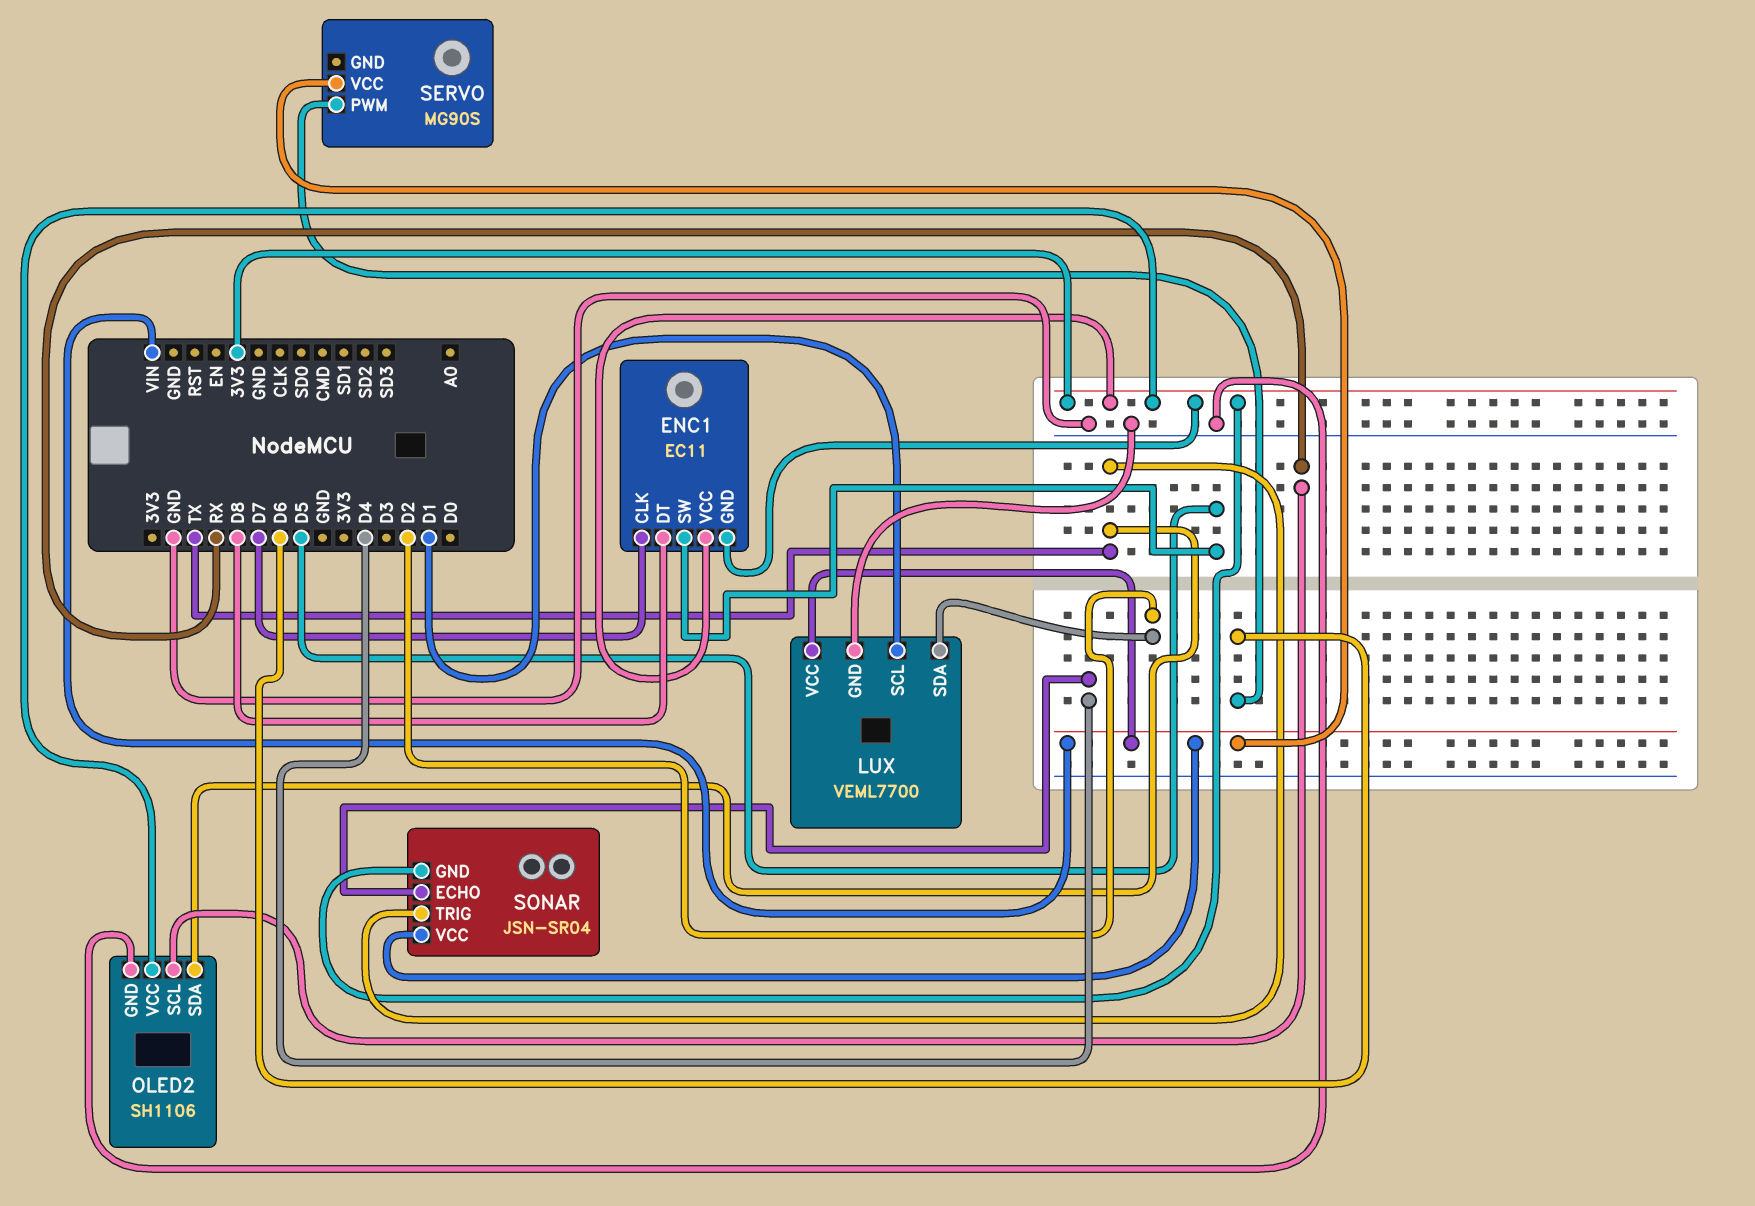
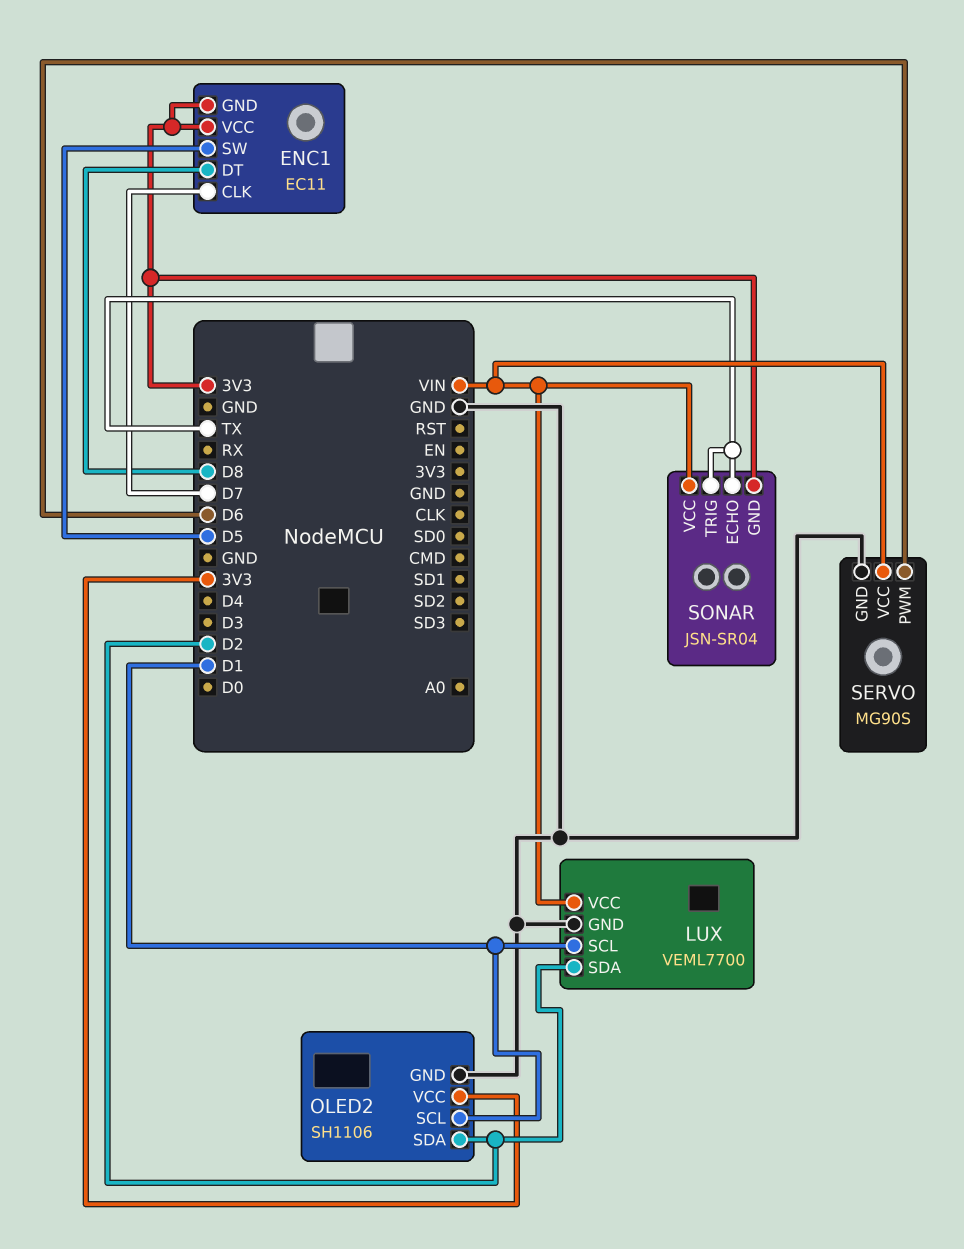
OLED2 pin SCL: RX -> D1
OLED2 pin SDA: TX -> D2
SERVO pin GND: none -> GND
SONAR pin ECHO: D4 -> TX

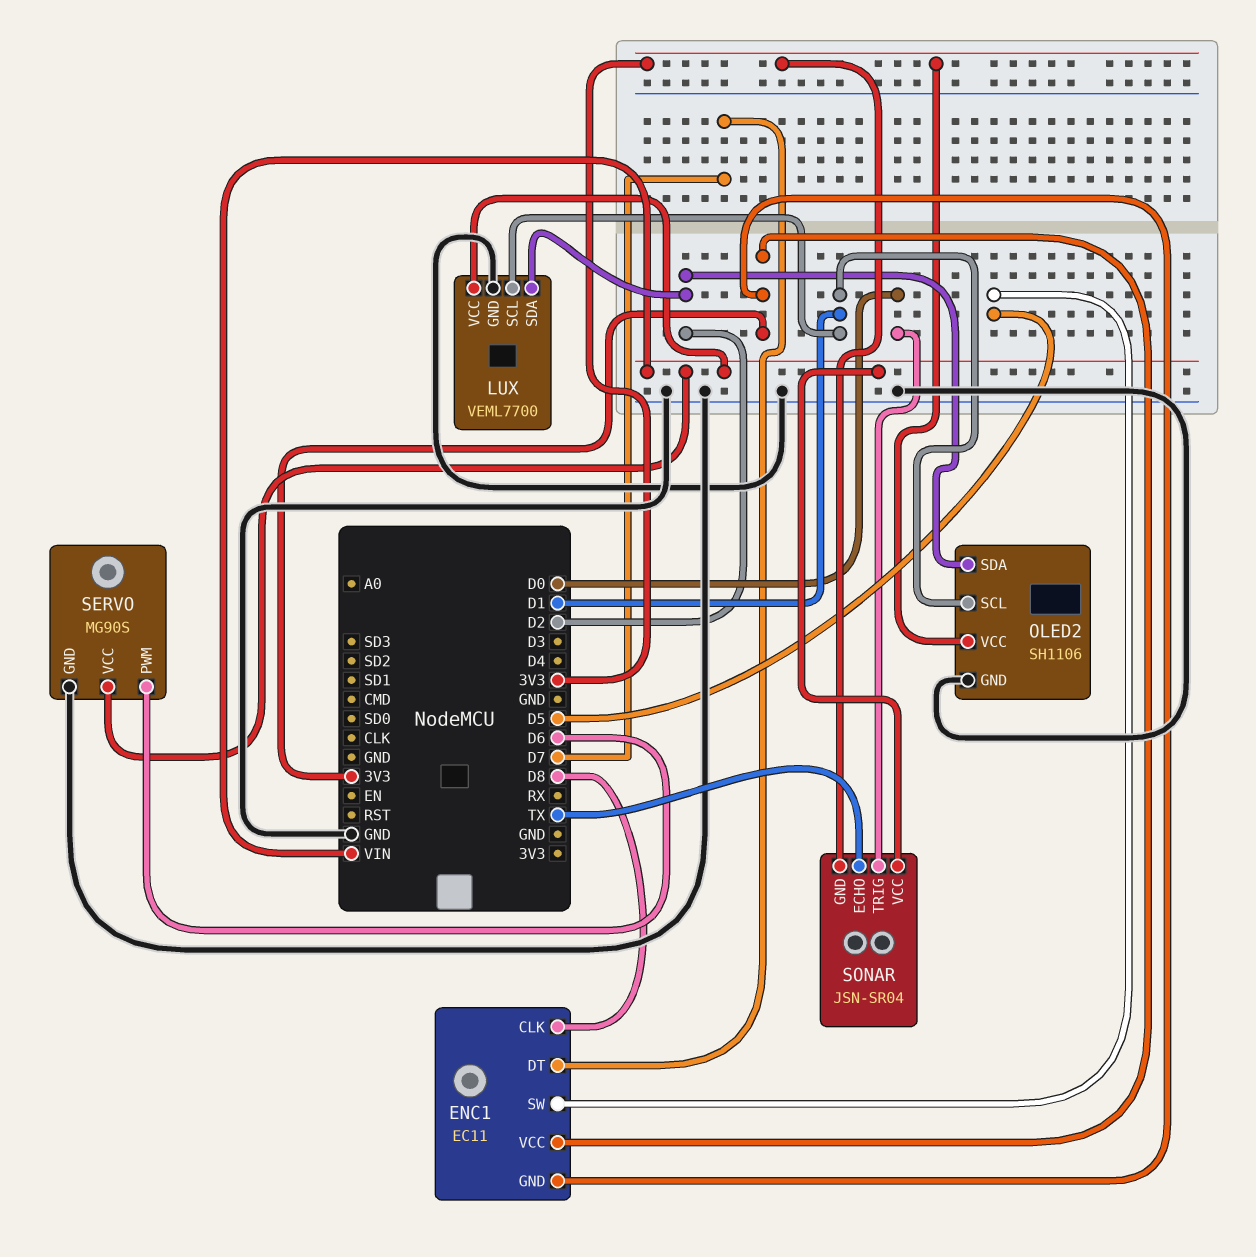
ENC1 pin CLK: D7 -> D8
ENC1 pin DT: D8 -> D7
SONAR pin TRIG: TX -> D0

